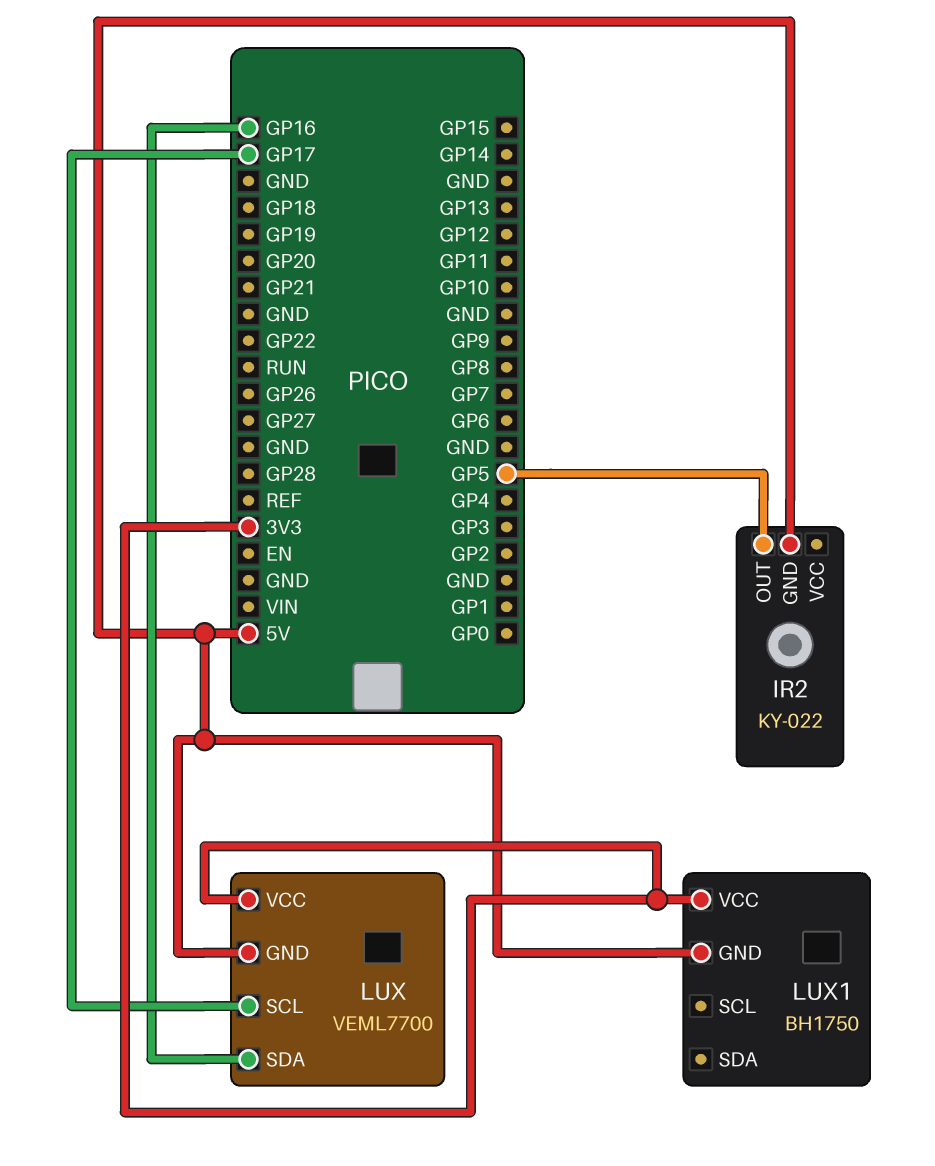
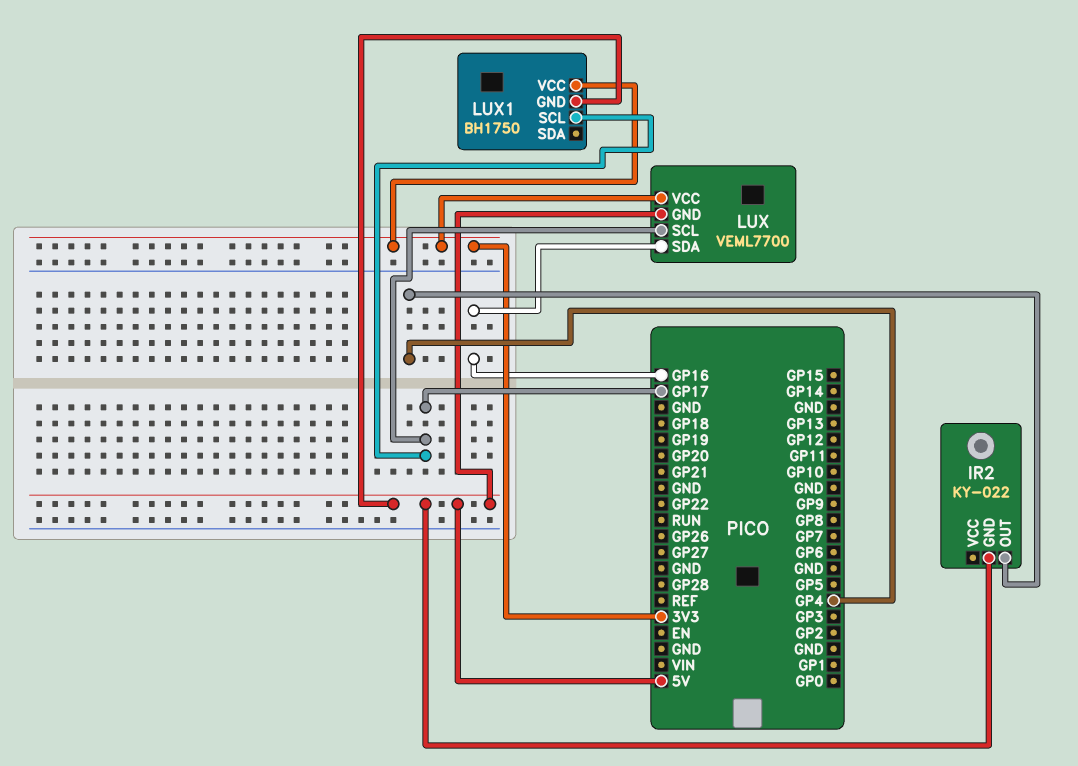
IR2 pin OUT: GP5 -> GP4
LUX1 pin SCL: none -> GP17

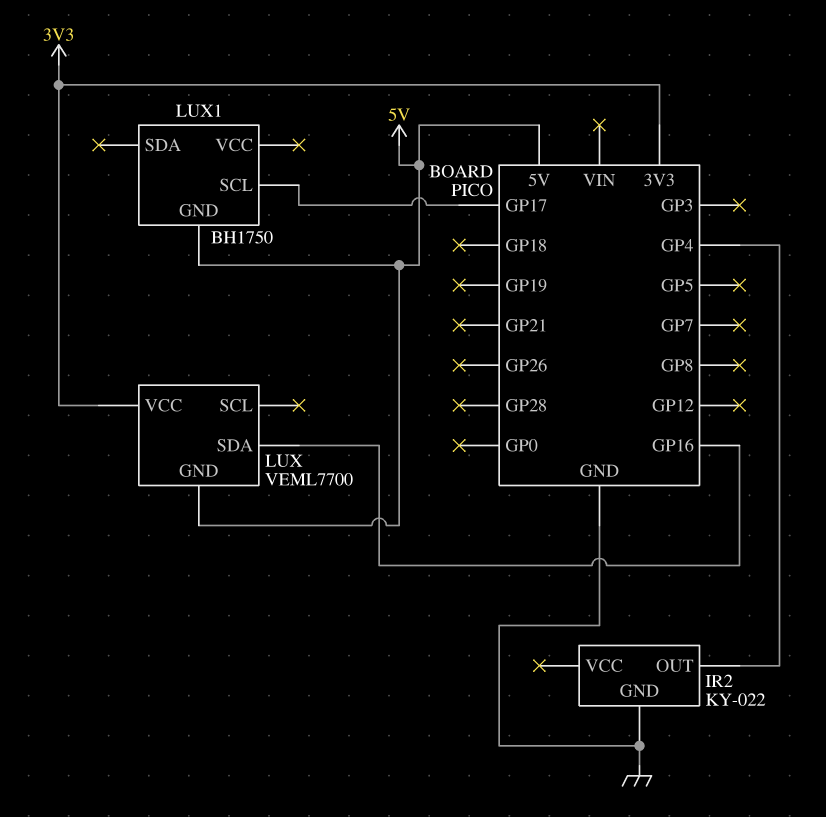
IR2 pin GND: 5V -> GND
LUX pin SCL: GP17 -> none
LUX1 pin VCC: 3V3 -> none

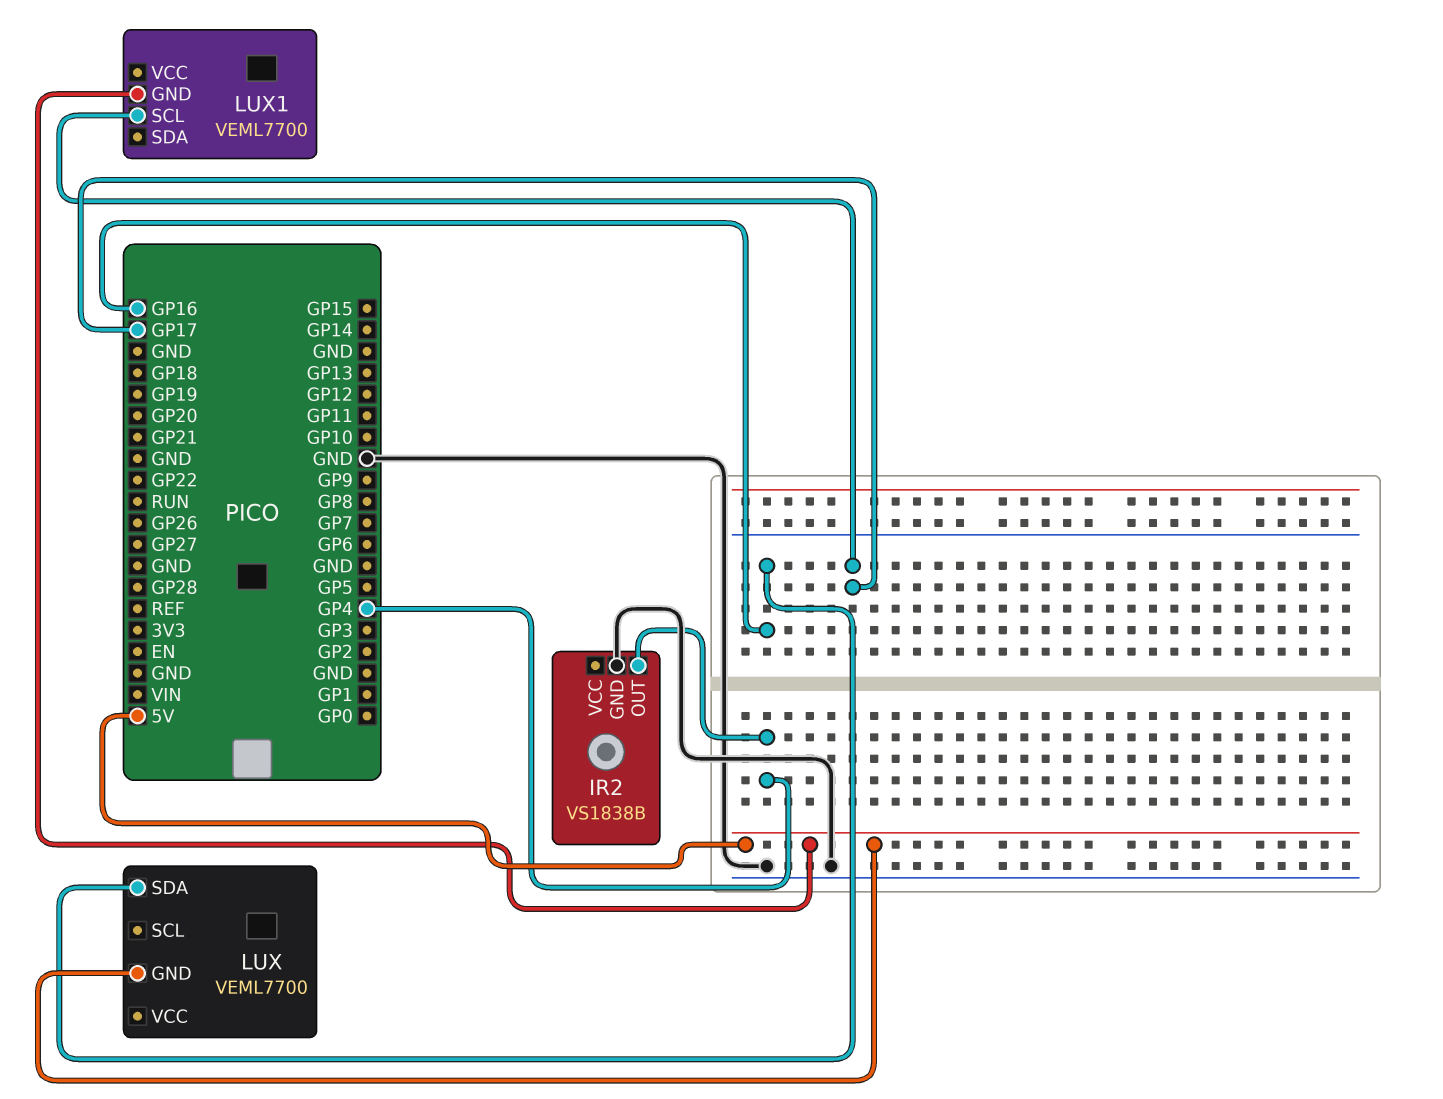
IR2: KY-022 -> VS1838B
LUX pin VCC: 3V3 -> none
LUX1: BH1750 -> VEML7700

